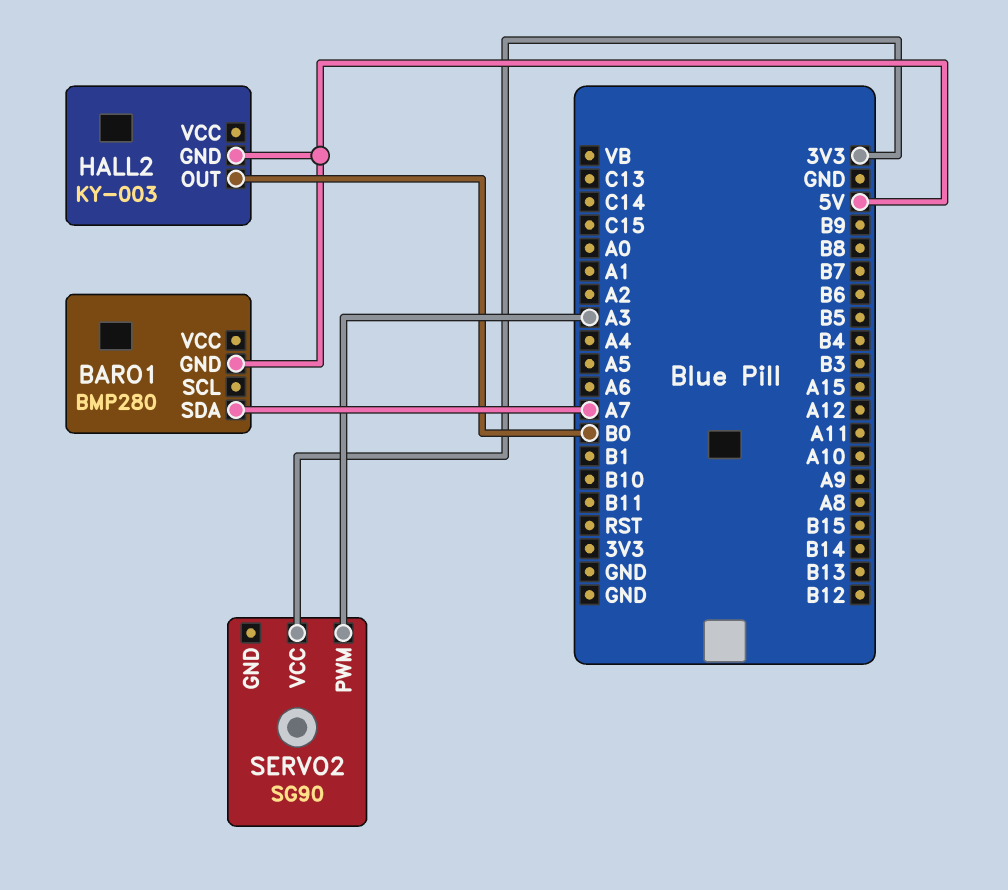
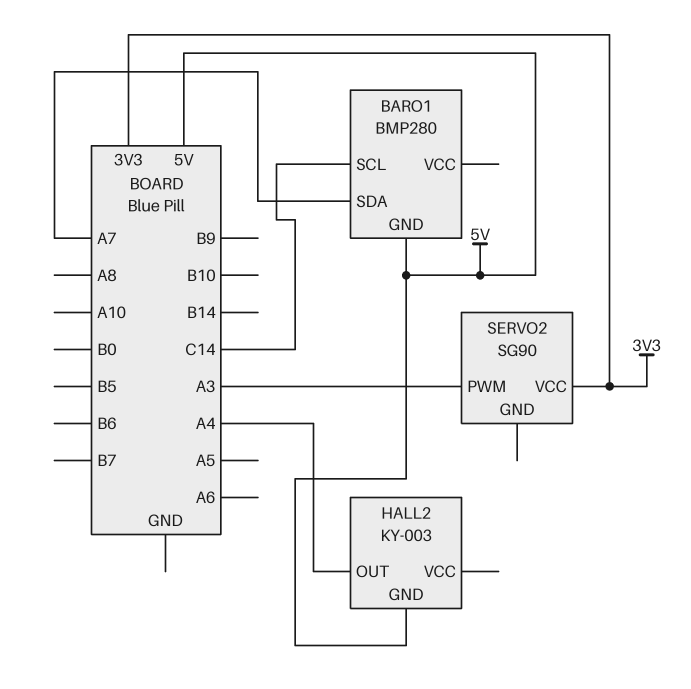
BARO1 pin SCL: none -> C14
HALL2 pin OUT: B0 -> A4

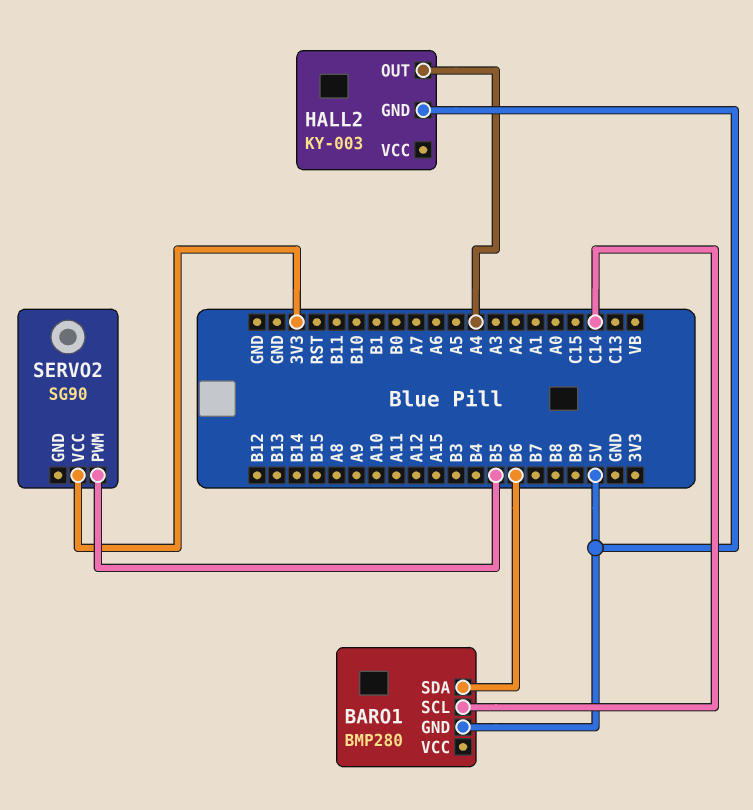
BARO1 pin SDA: A7 -> B6
SERVO2 pin PWM: A3 -> B5

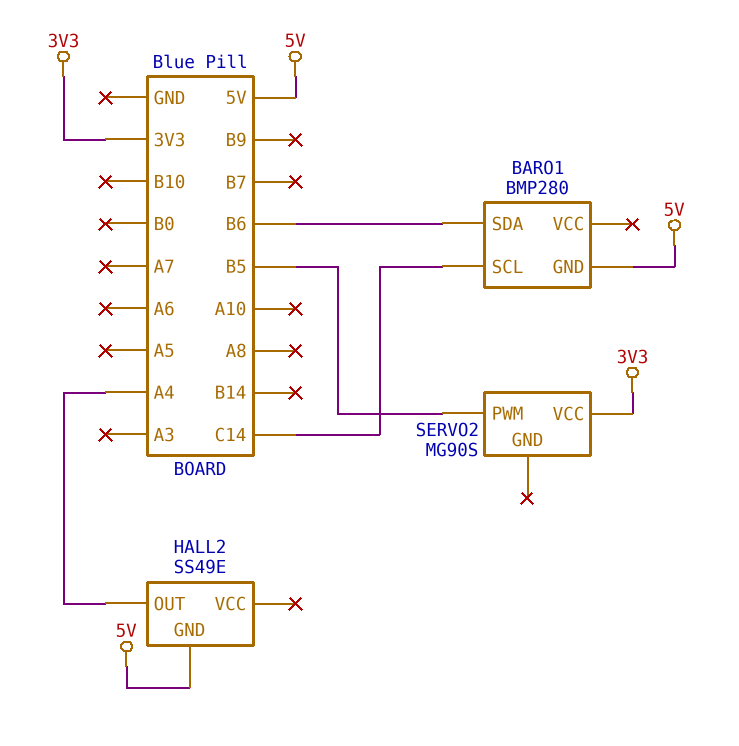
HALL2: KY-003 -> SS49E
SERVO2: SG90 -> MG90S

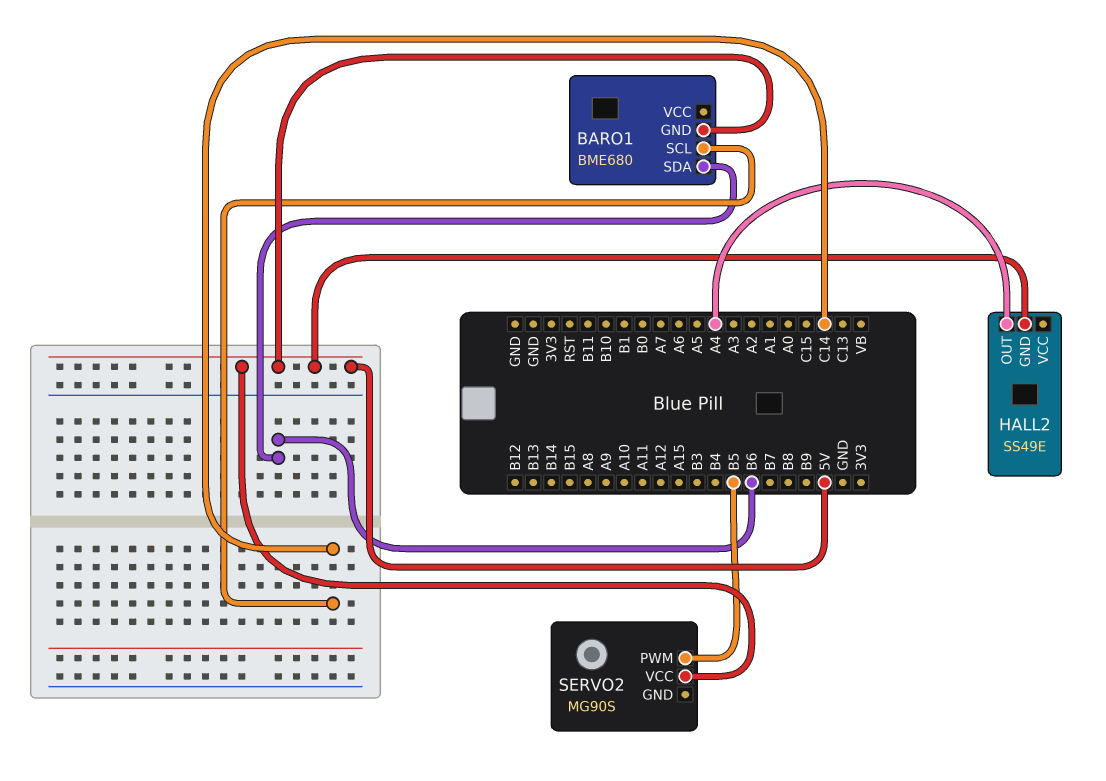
BARO1: BMP280 -> BME680
SERVO2 pin VCC: 3V3 -> 5V

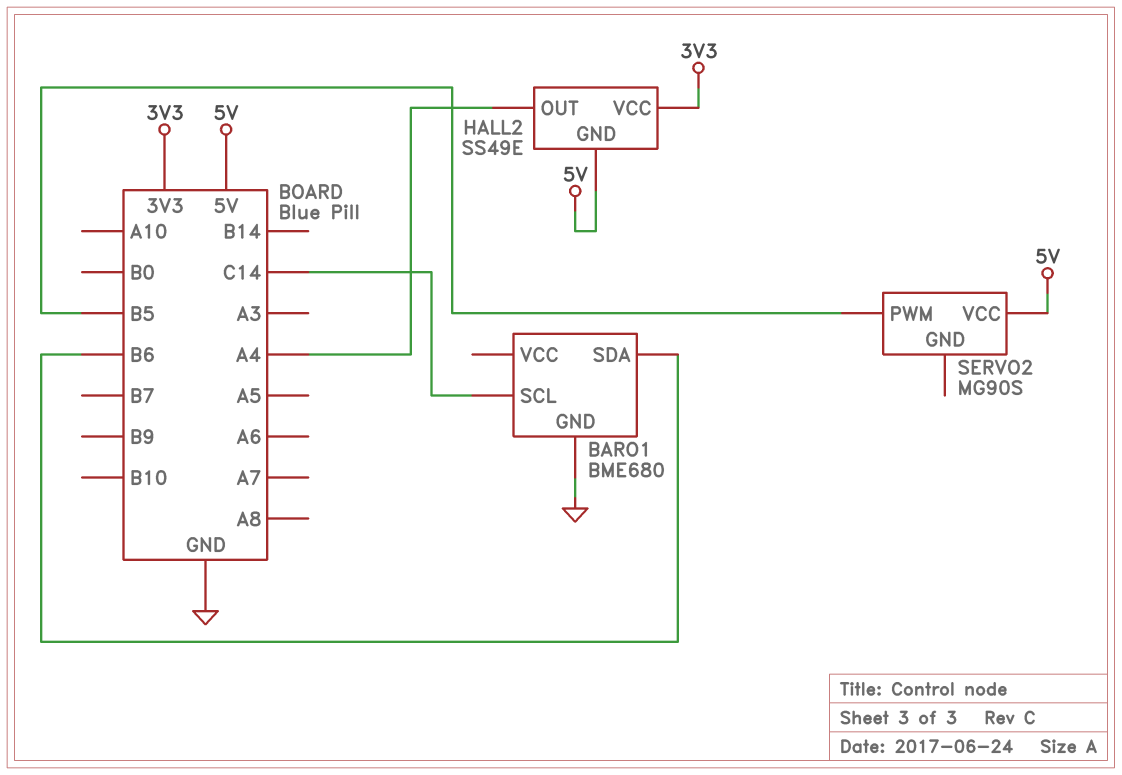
BARO1 pin GND: 5V -> GND
HALL2 pin VCC: none -> 3V3

